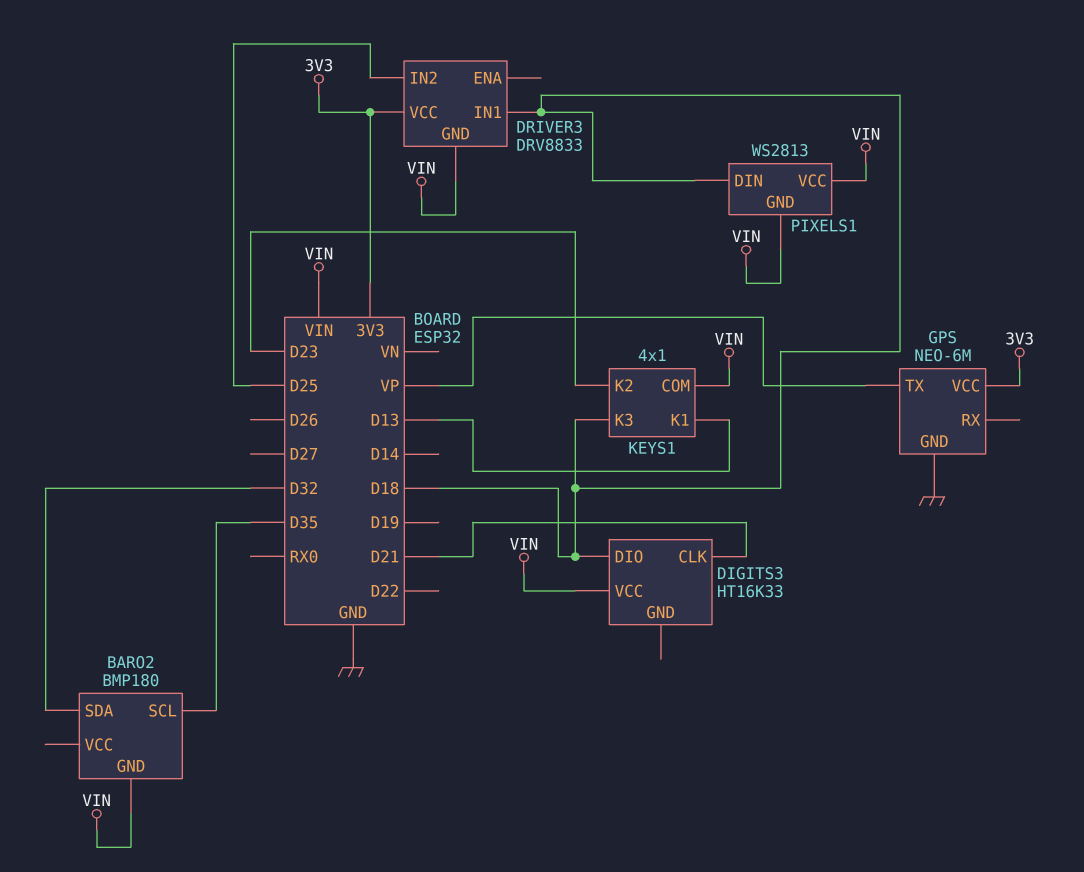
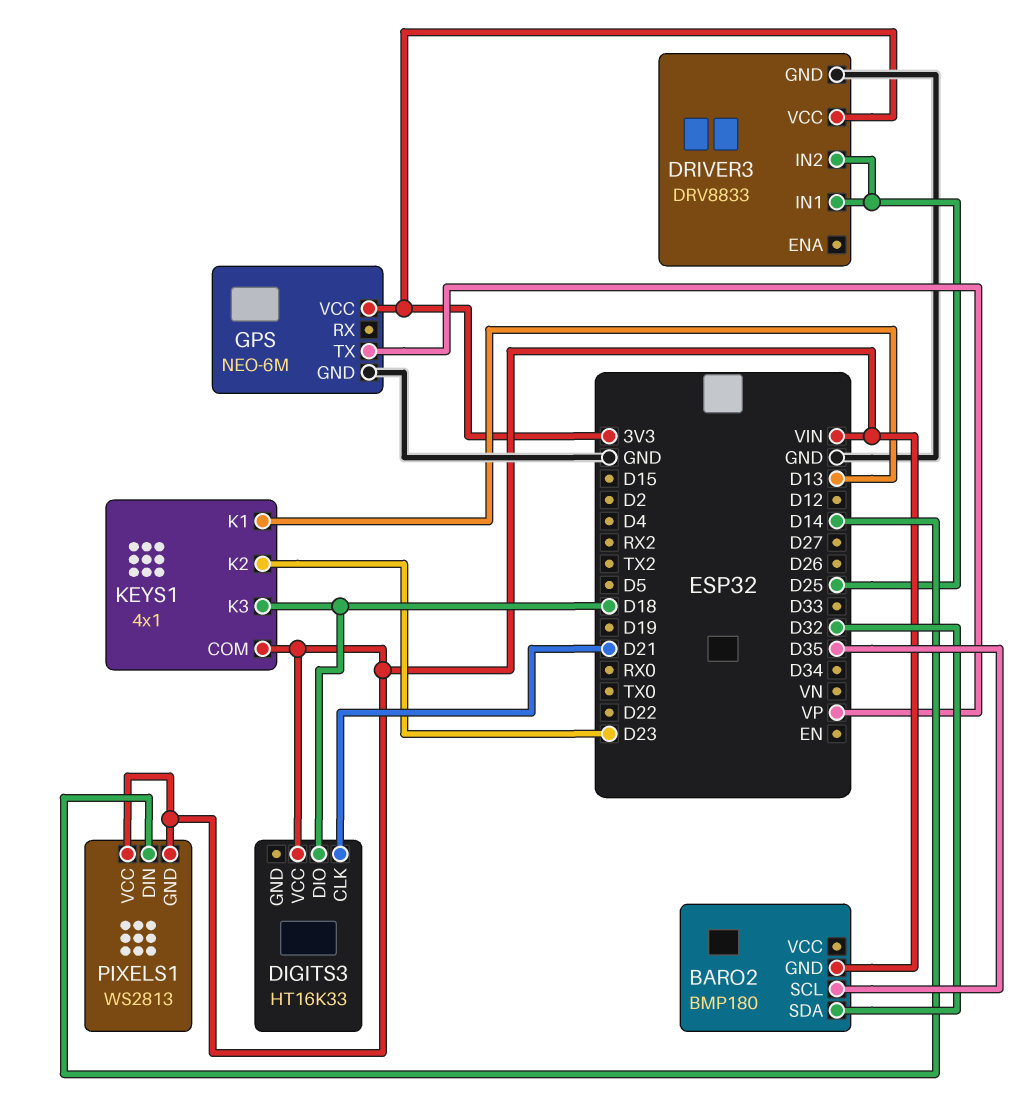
DRIVER3 pin GND: VIN -> GND
DRIVER3 pin IN1: D18 -> D25
PIXELS1 pin DIN: D18 -> D14

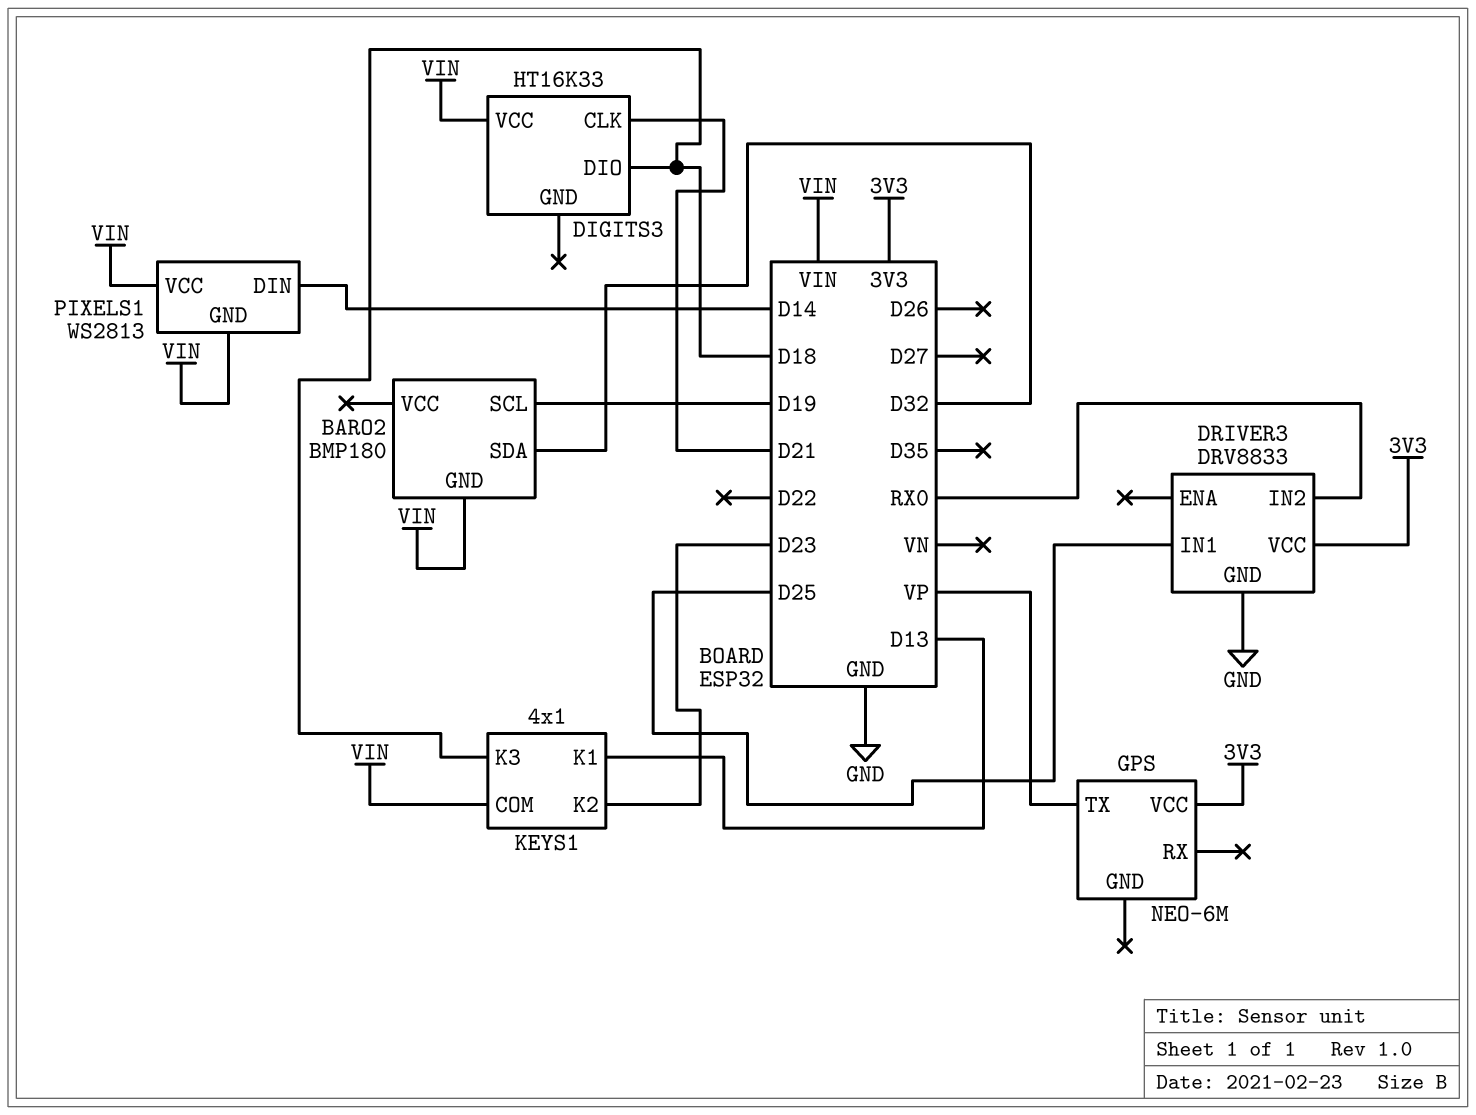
BARO2 pin SCL: D35 -> D19
DRIVER3 pin IN2: D25 -> RX0
GPS pin GND: GND -> none

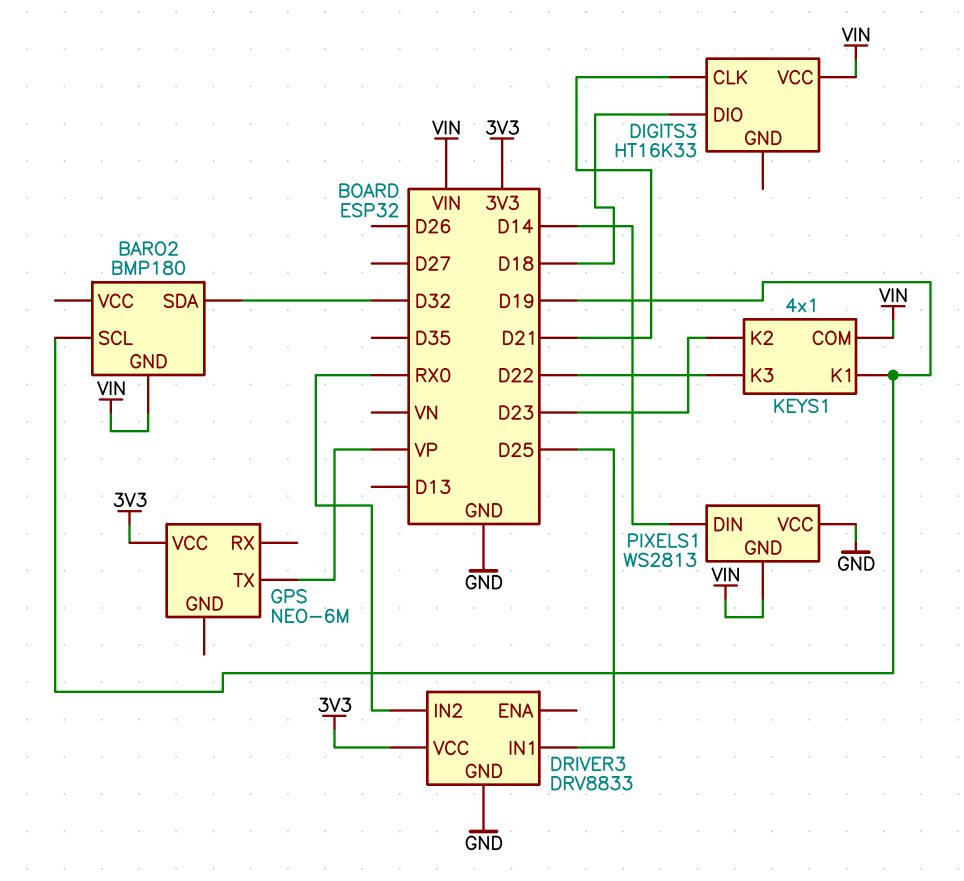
KEYS1 pin K1: D13 -> D19
KEYS1 pin K3: D18 -> D22
PIXELS1 pin VCC: VIN -> GND

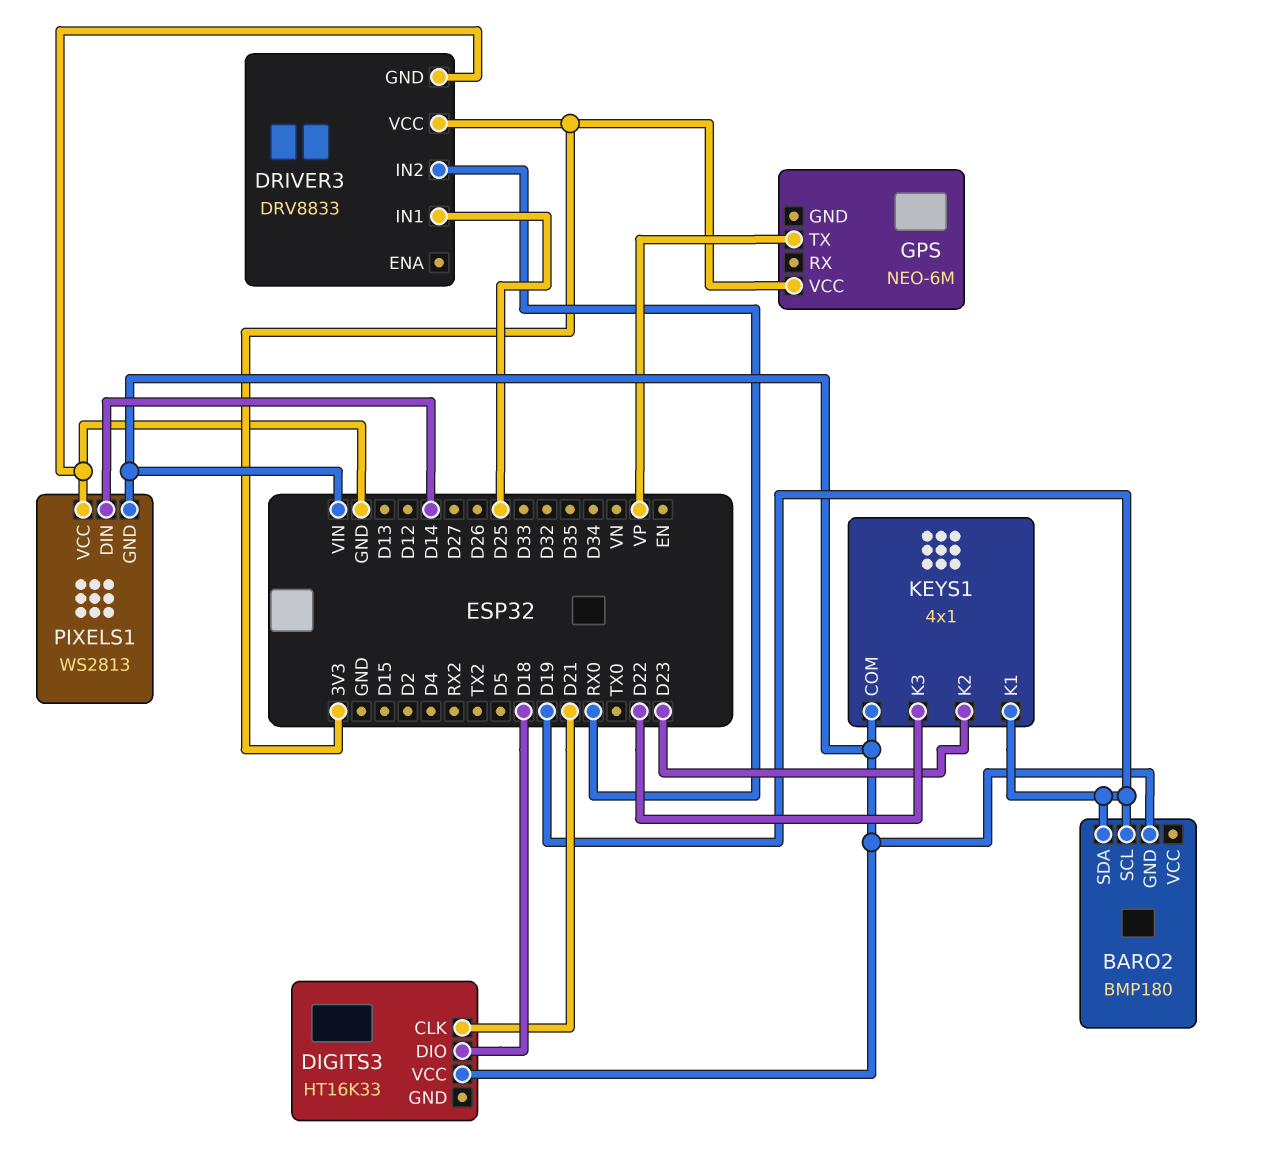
BARO2 pin SDA: D32 -> D19

